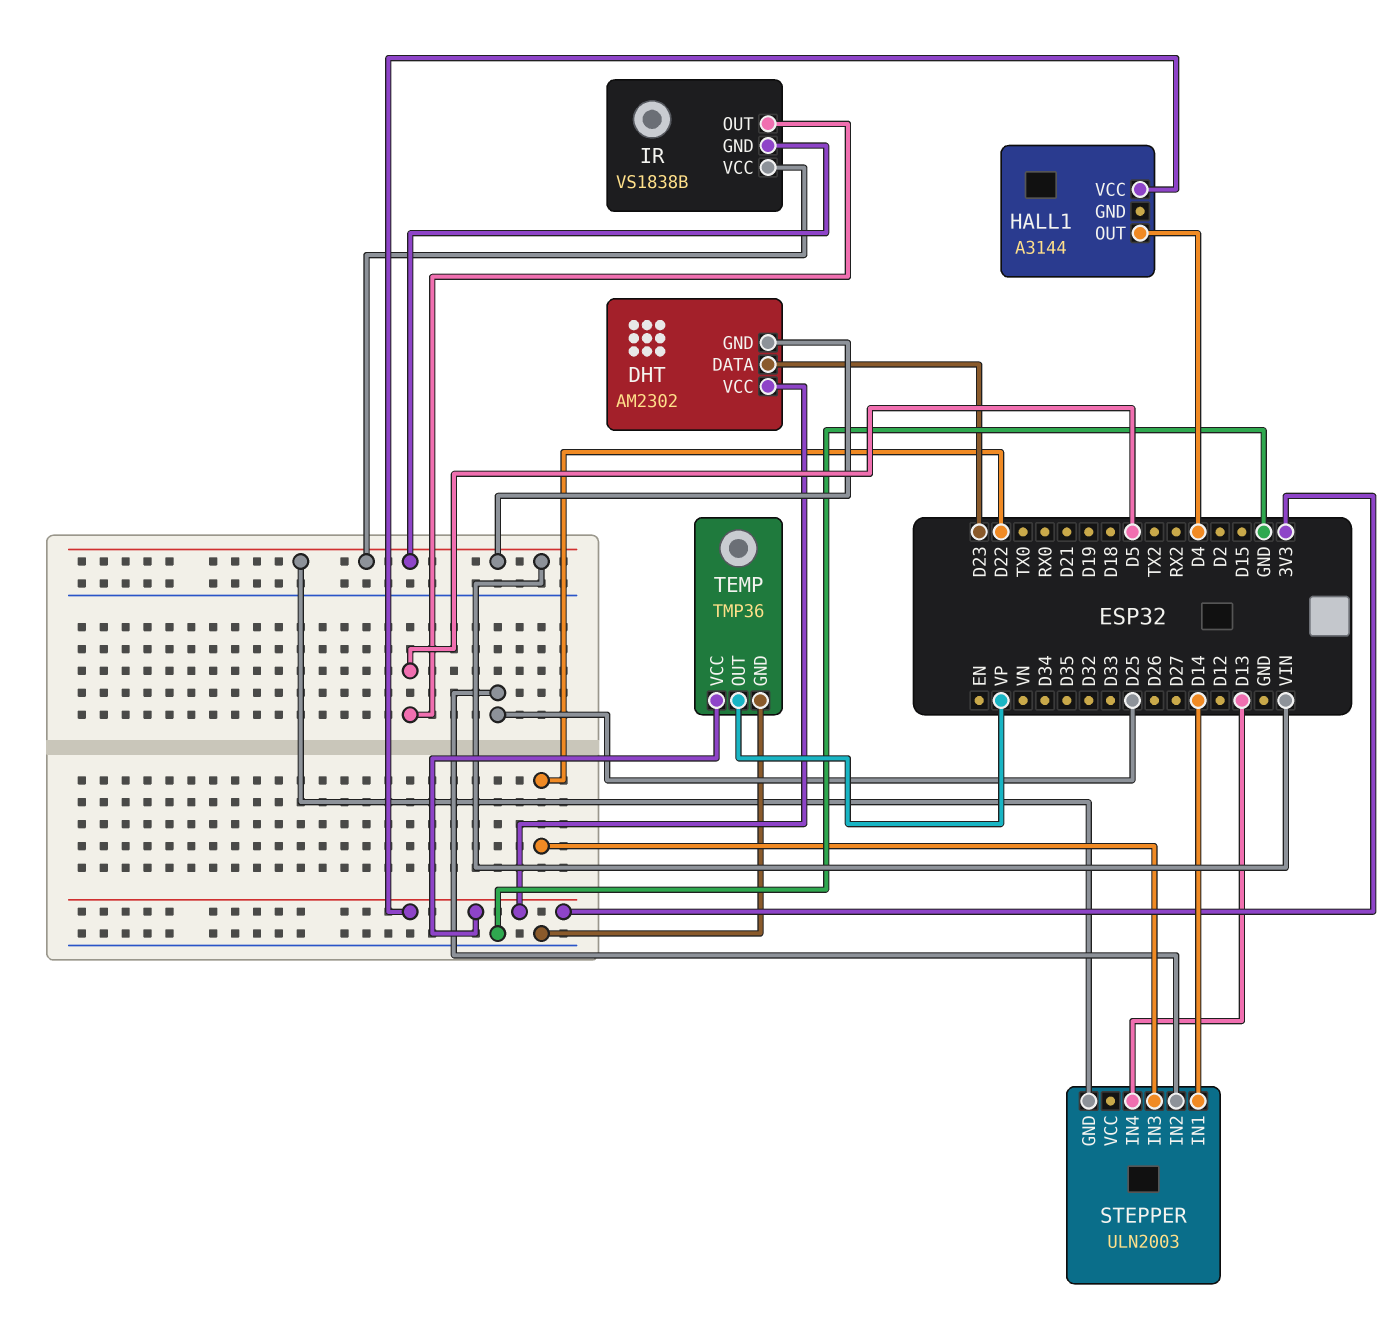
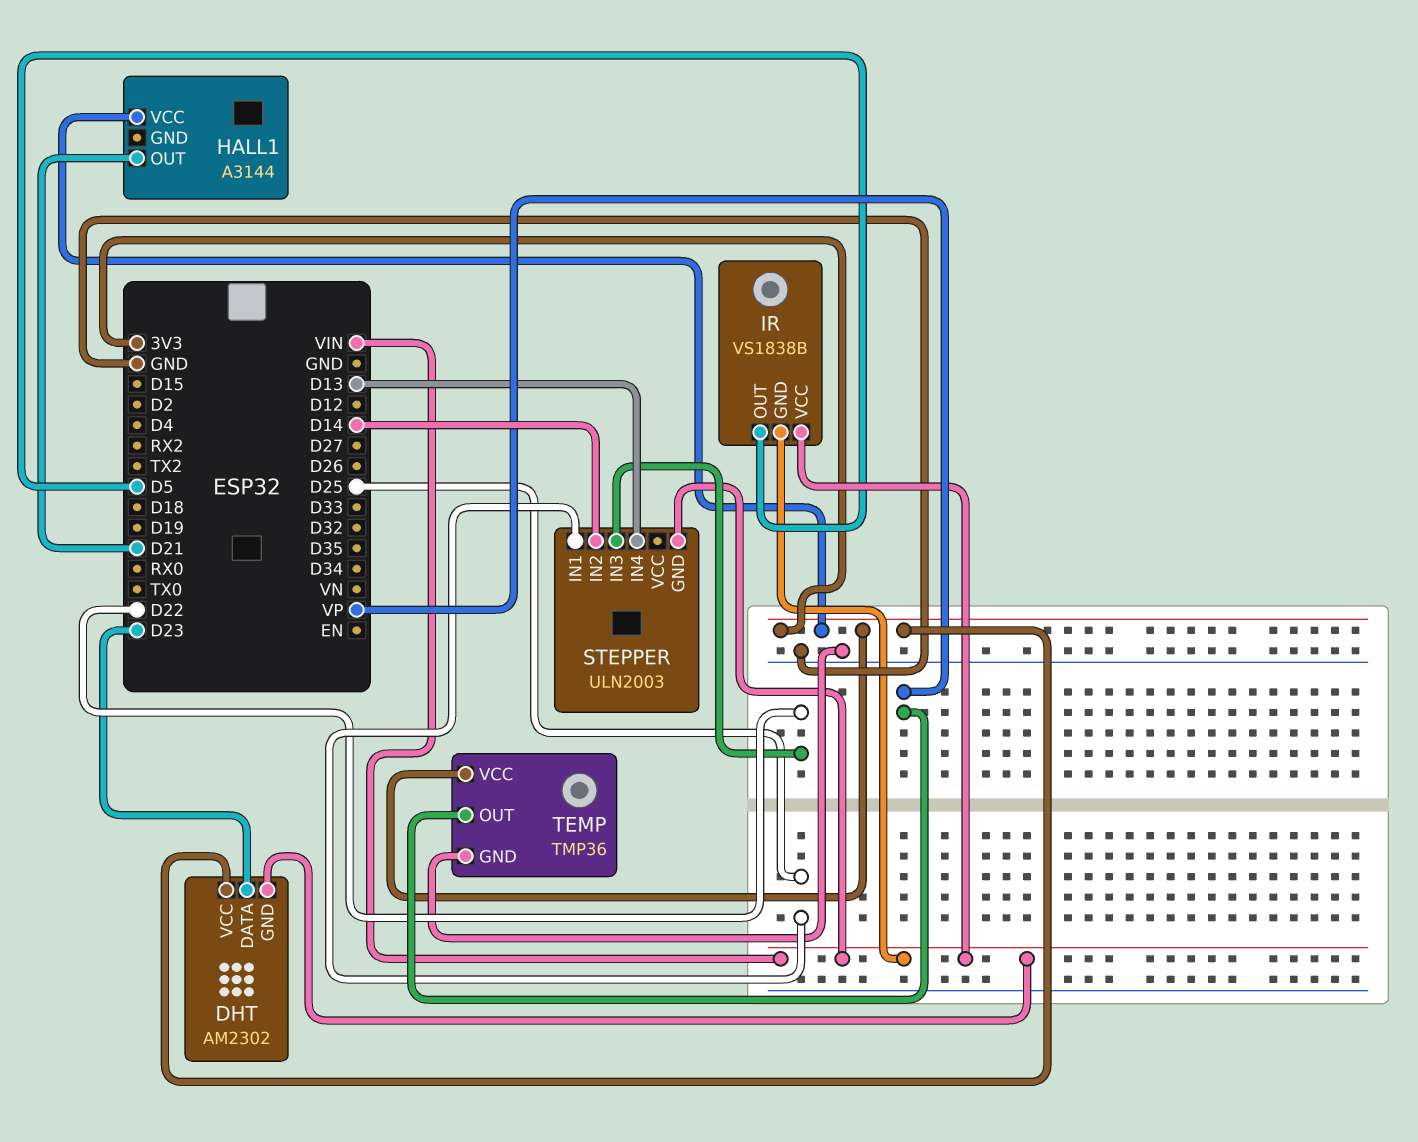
HALL1 pin OUT: D4 -> D21
STEPPER pin IN1: D14 -> D25
STEPPER pin IN2: D25 -> D14

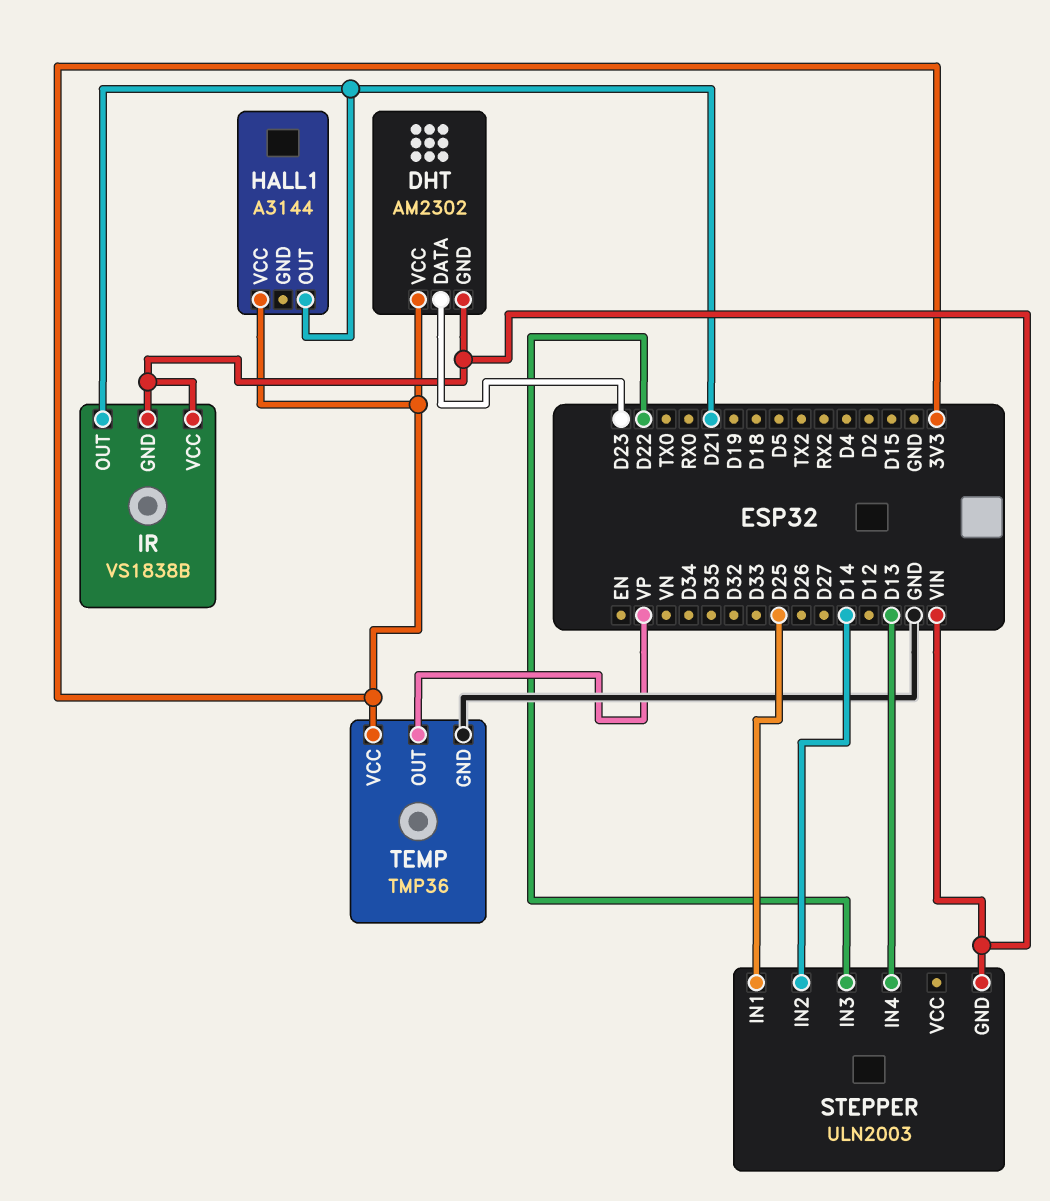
IR pin OUT: D5 -> D21

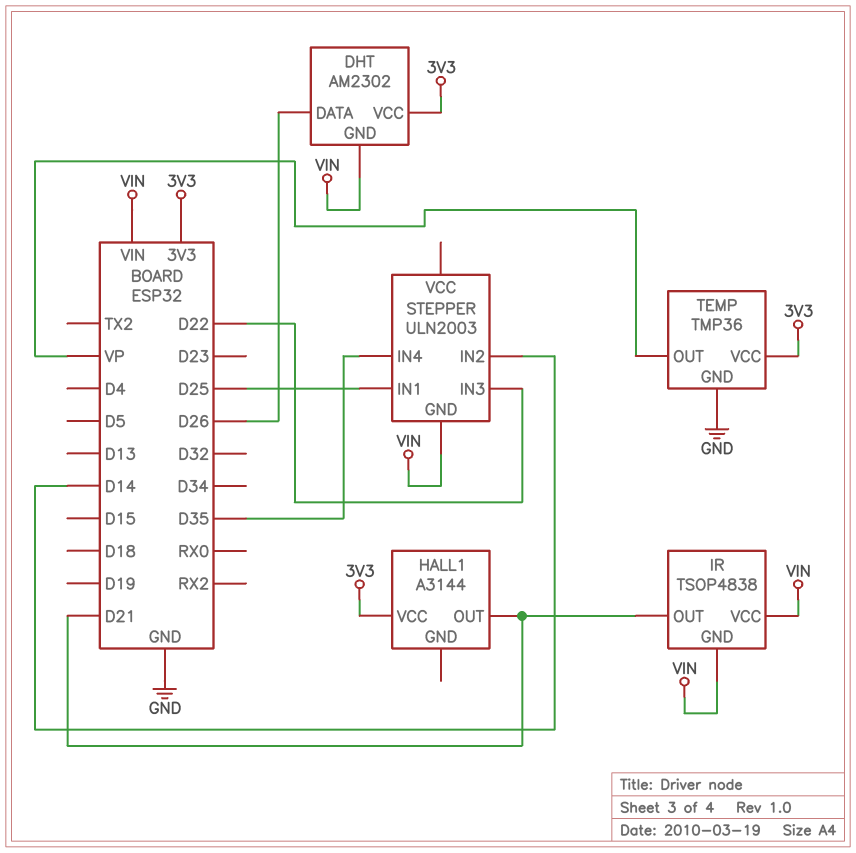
DHT pin DATA: D23 -> D26
IR: VS1838B -> TSOP4838
STEPPER pin IN4: D13 -> D35

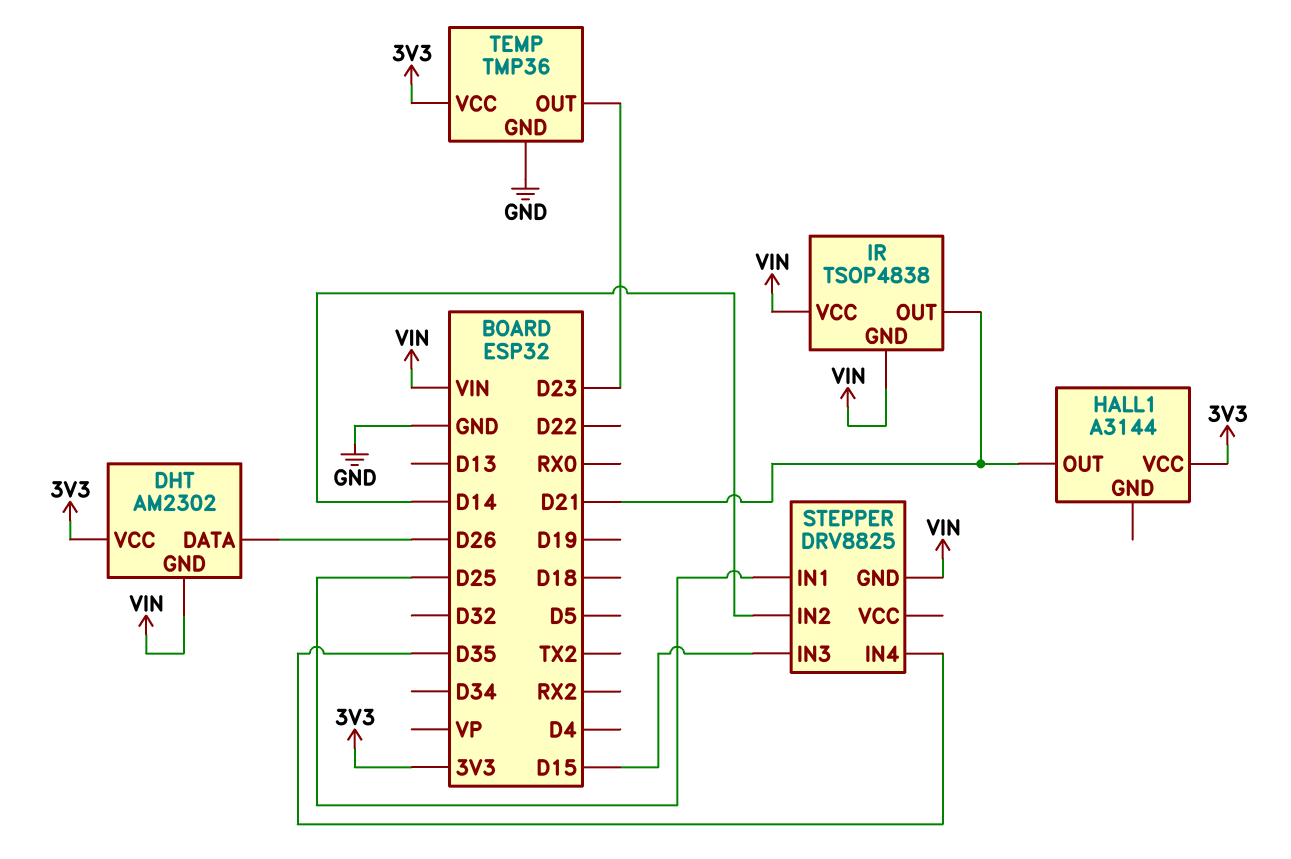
STEPPER: ULN2003 -> DRV8825
STEPPER pin IN3: D22 -> D15
TEMP pin OUT: VP -> D23

